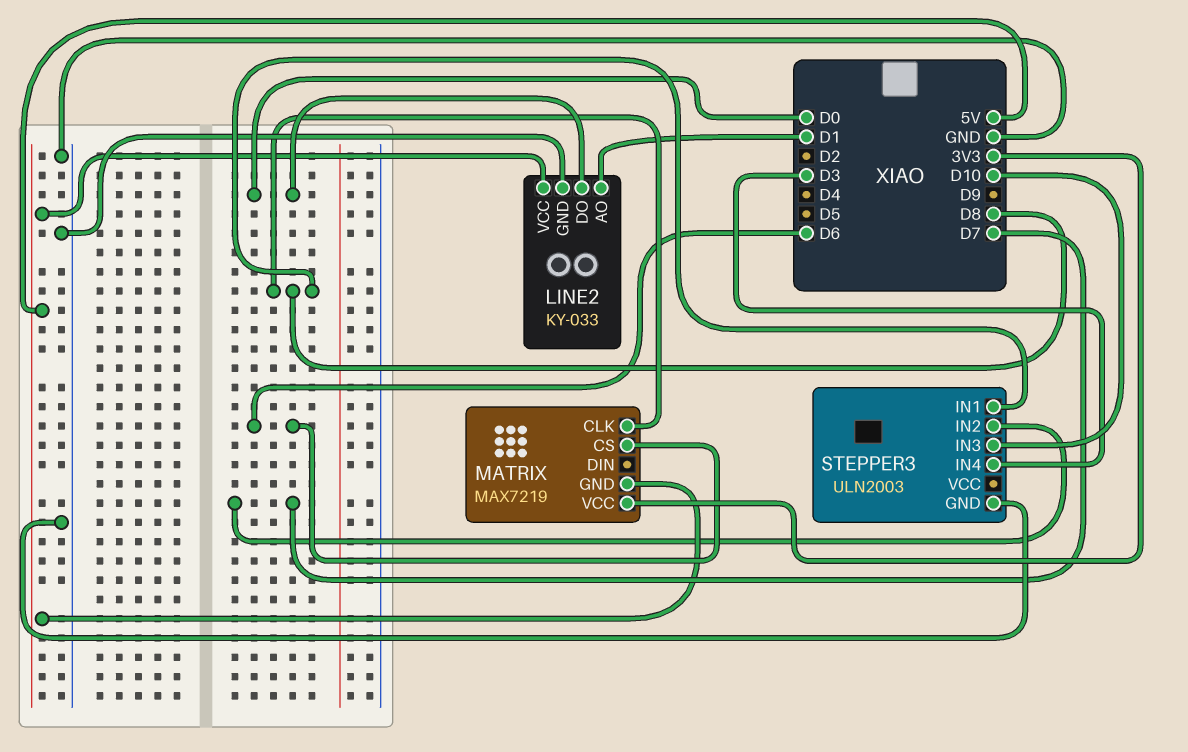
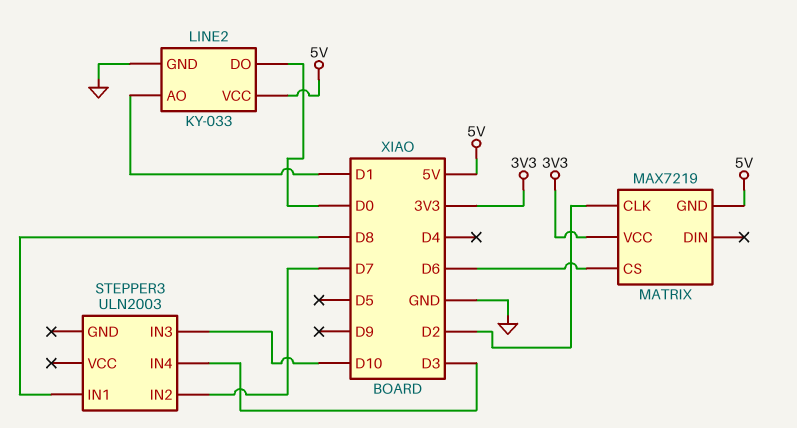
MATRIX pin CLK: D8 -> D2
STEPPER3 pin GND: GND -> none

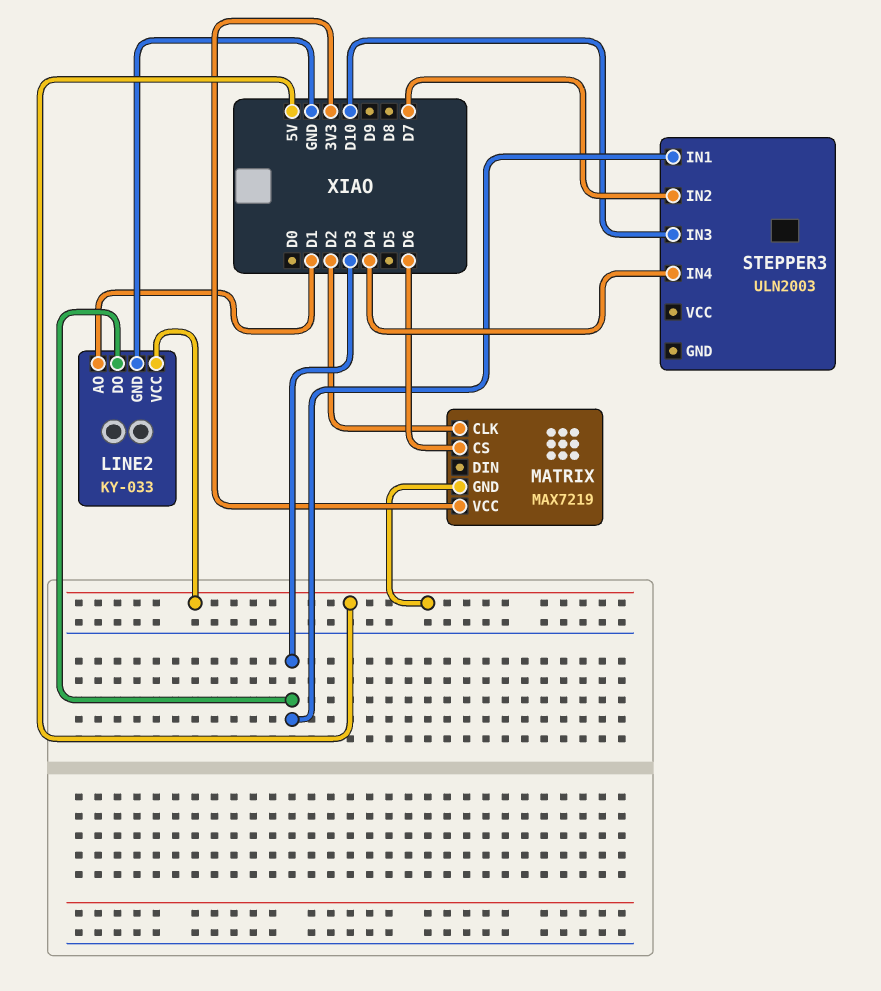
LINE2 pin DO: D0 -> D3
STEPPER3 pin IN1: D8 -> D3
STEPPER3 pin IN4: D3 -> D4

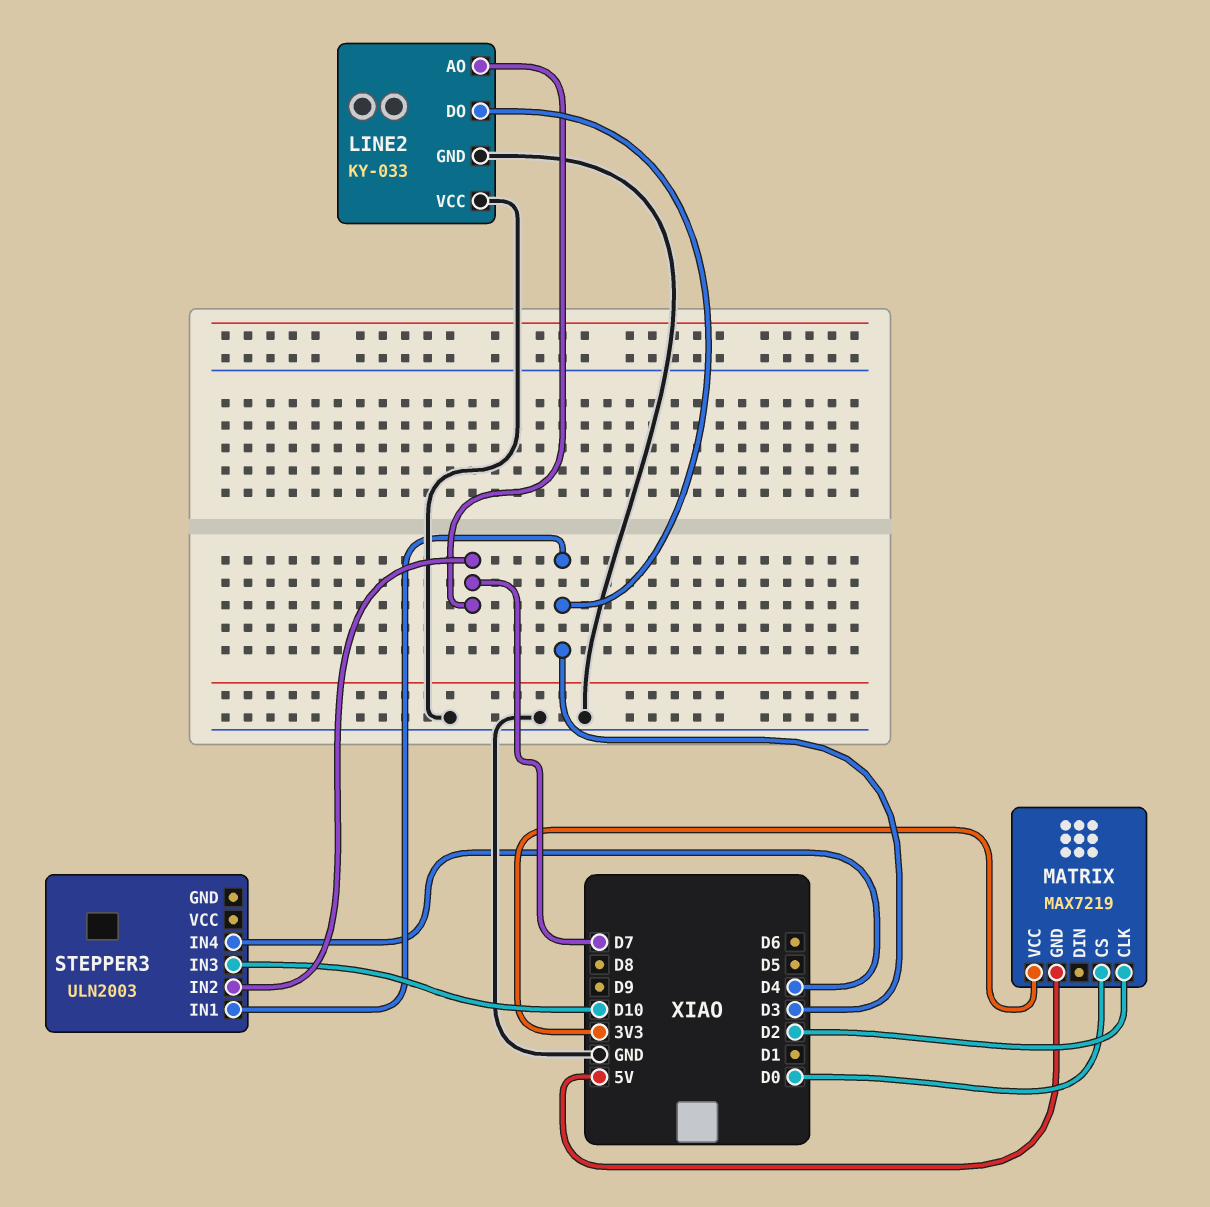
LINE2 pin AO: D1 -> D7
LINE2 pin VCC: 5V -> GND
MATRIX pin CS: D6 -> D0

